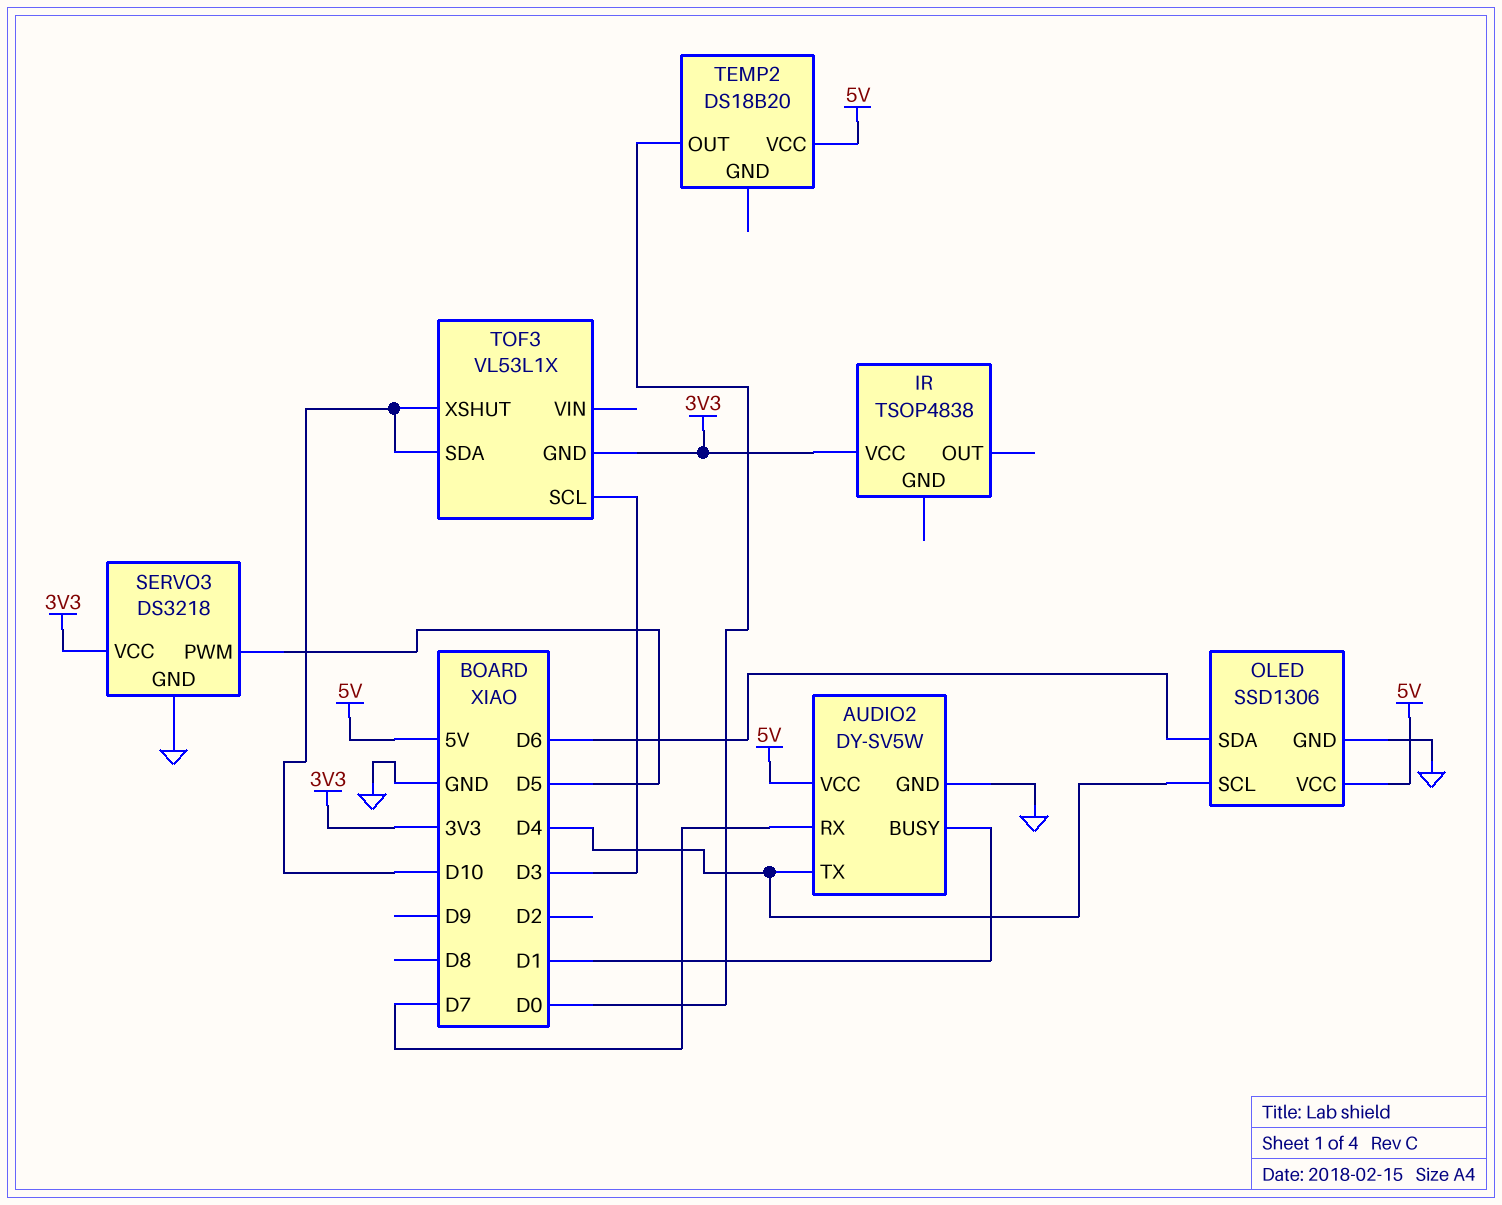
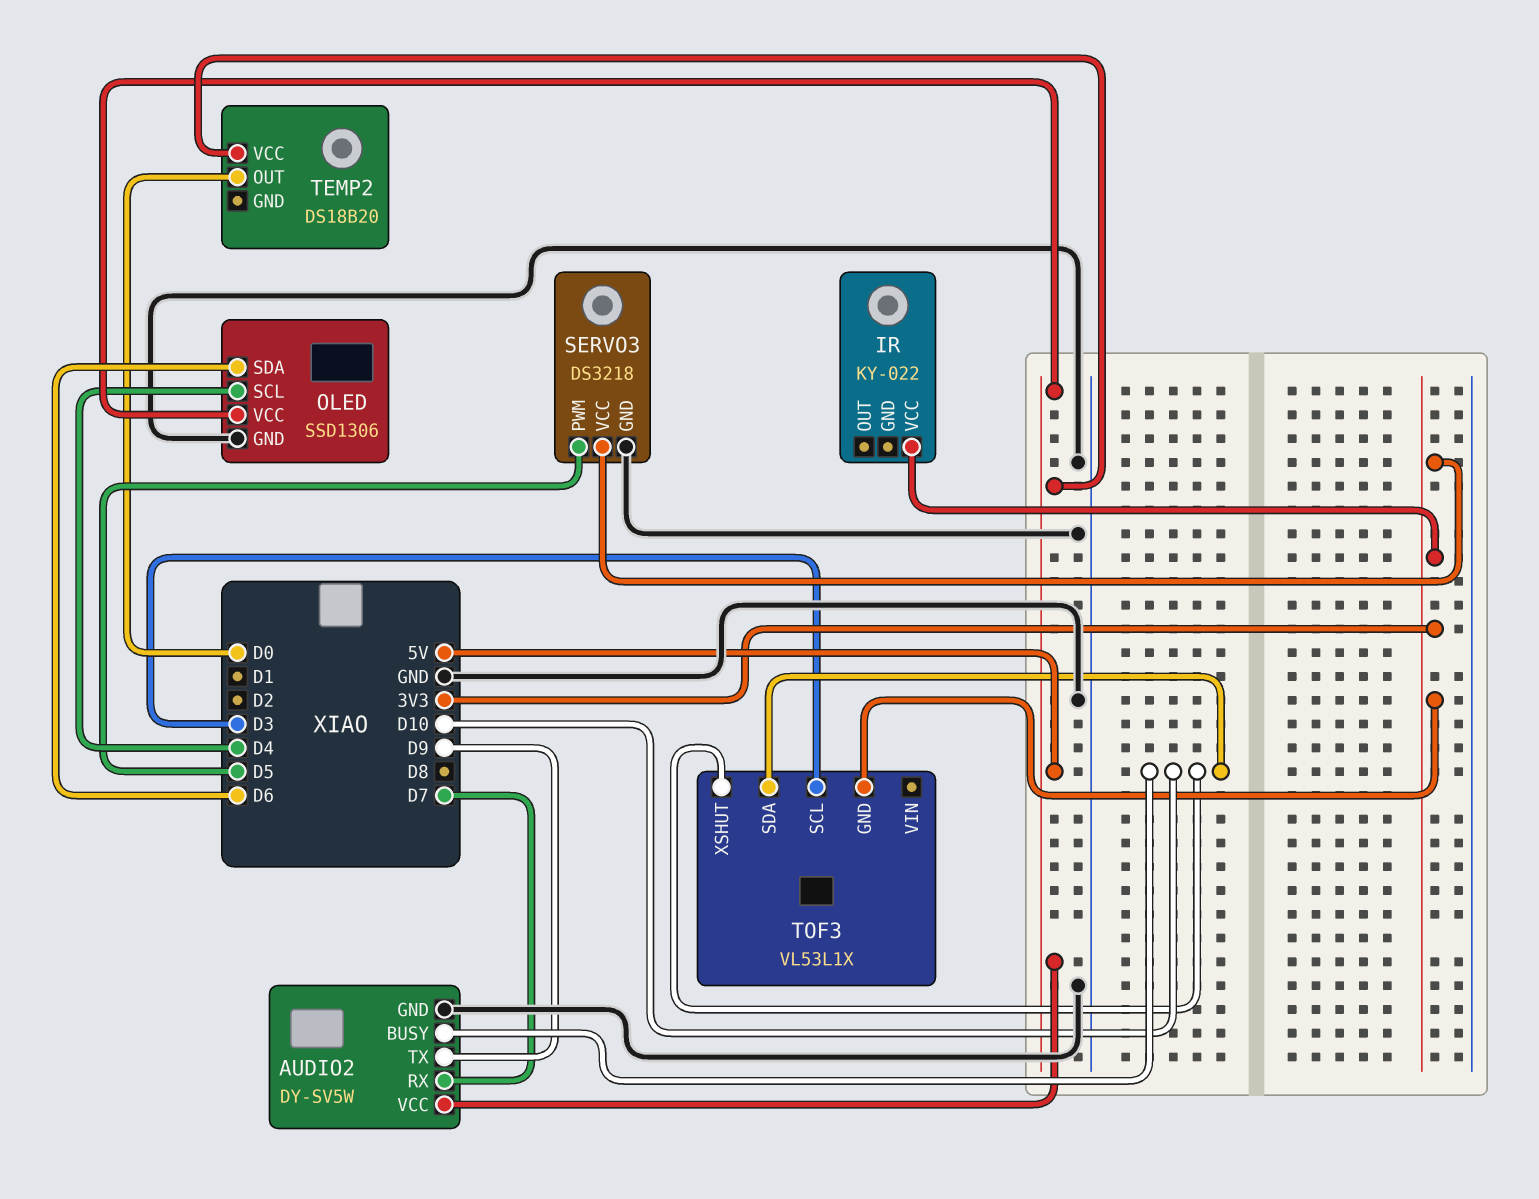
AUDIO2 pin BUSY: D1 -> D10
AUDIO2 pin TX: D4 -> D9
IR: TSOP4838 -> KY-022

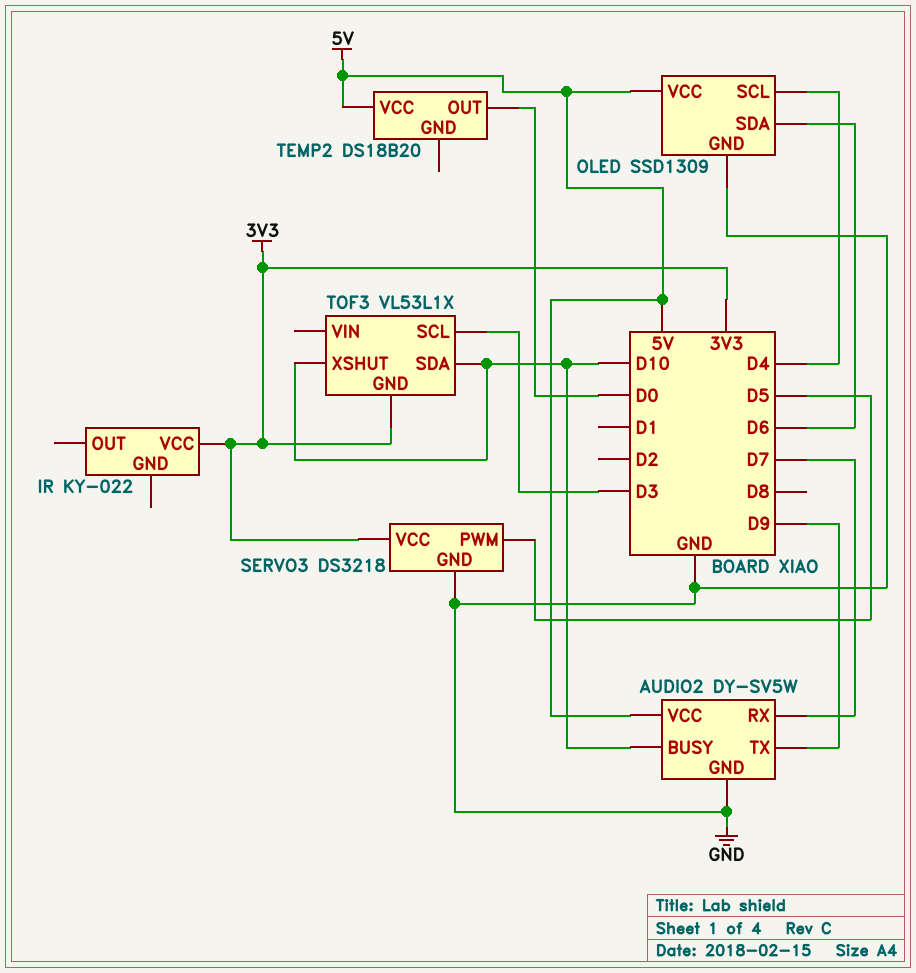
OLED: SSD1306 -> SSD1309

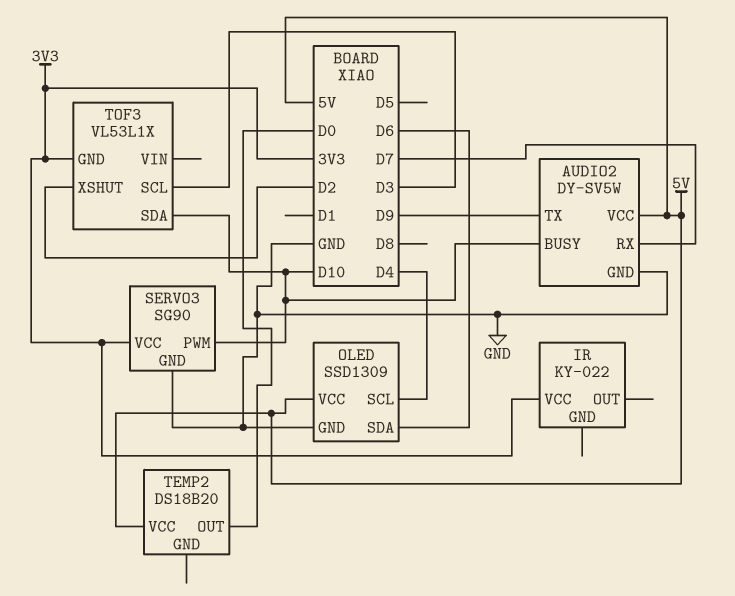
SERVO3: DS3218 -> SG90
SERVO3 pin PWM: D5 -> D10
TOF3 pin XSHUT: D10 -> D2

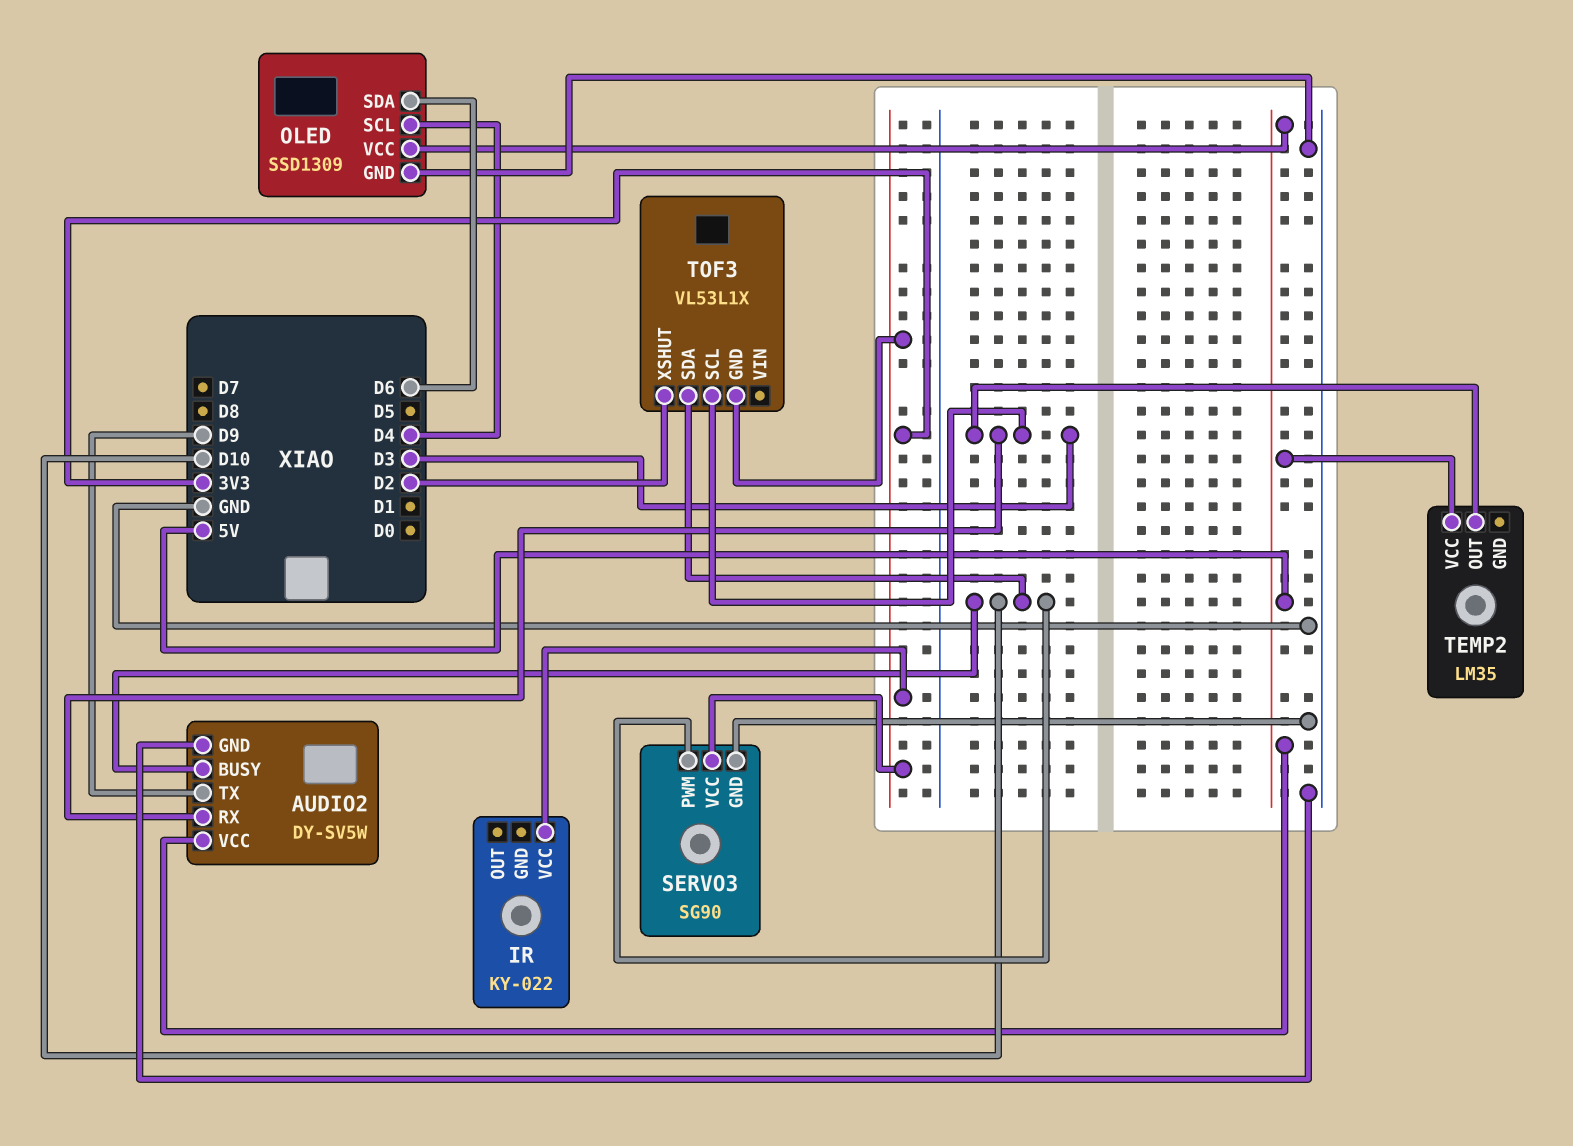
AUDIO2 pin RX: D7 -> D3
TEMP2: DS18B20 -> LM35
TEMP2 pin OUT: D0 -> D3

